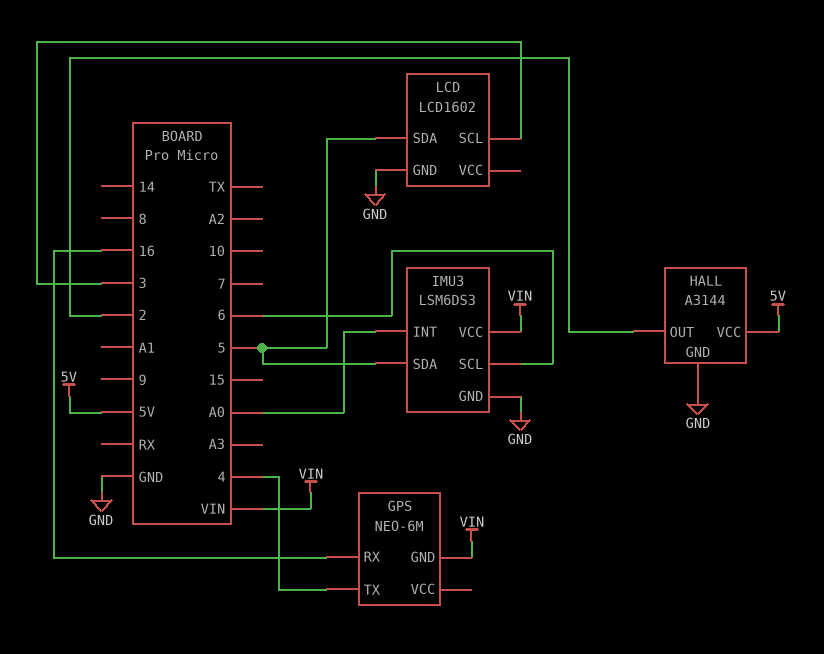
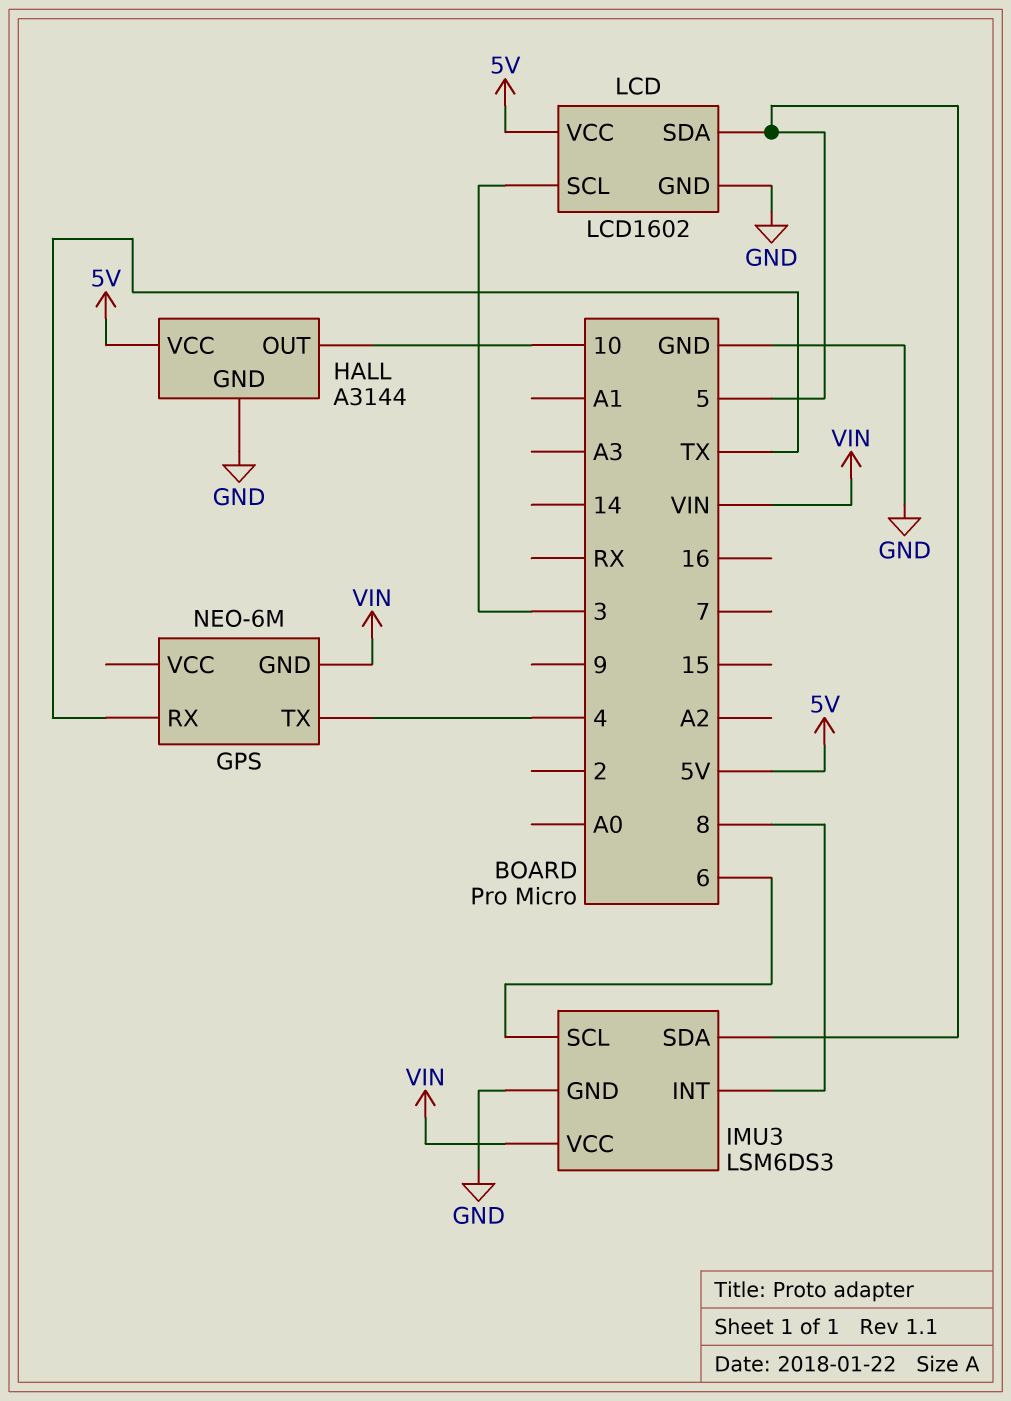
GPS pin RX: 16 -> TX
HALL pin OUT: 2 -> 10
IMU3 pin INT: A0 -> 8
LCD pin VCC: none -> 5V

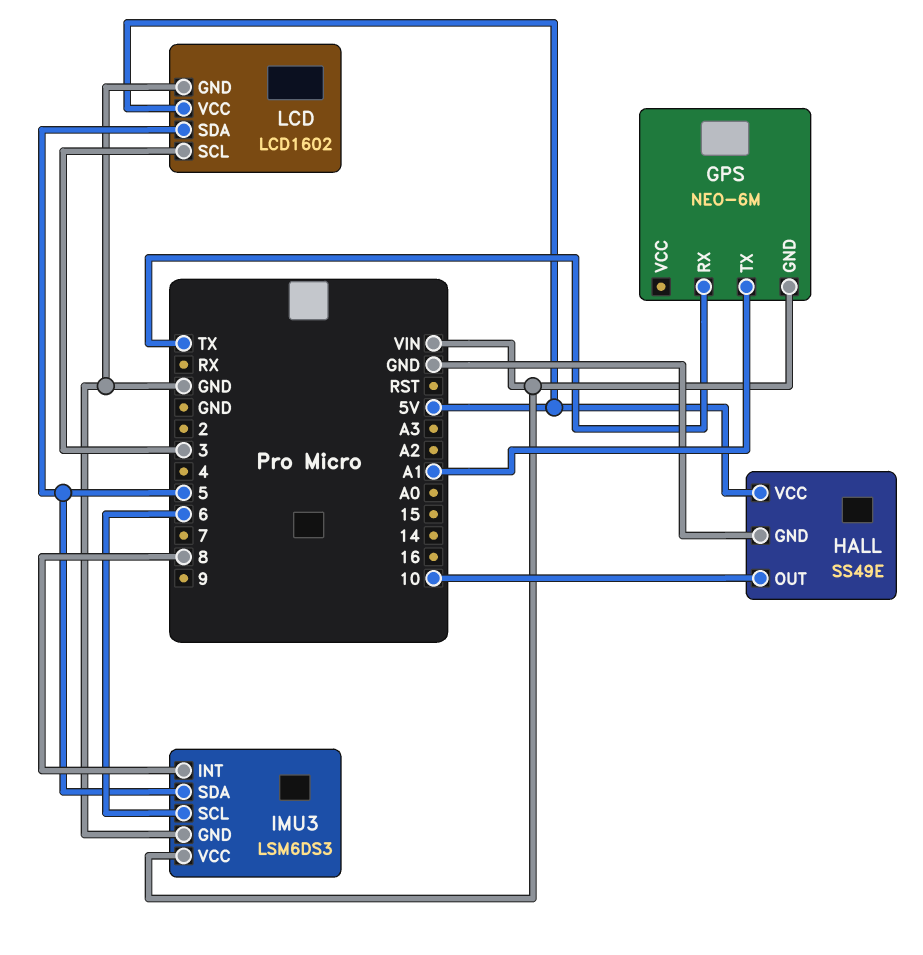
GPS pin TX: 4 -> A1
HALL: A3144 -> SS49E

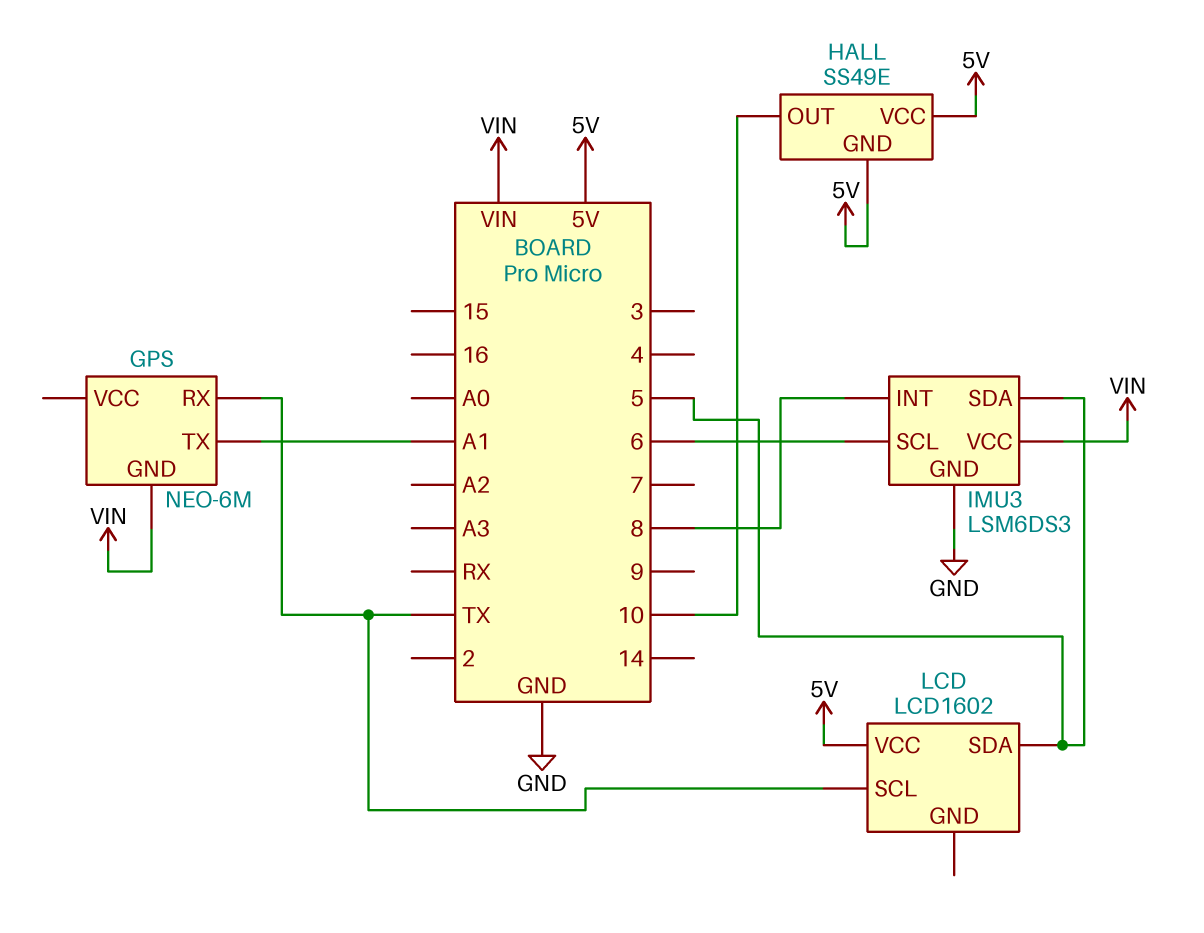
HALL pin GND: GND -> 5V
LCD pin GND: GND -> none
LCD pin SCL: 3 -> TX

